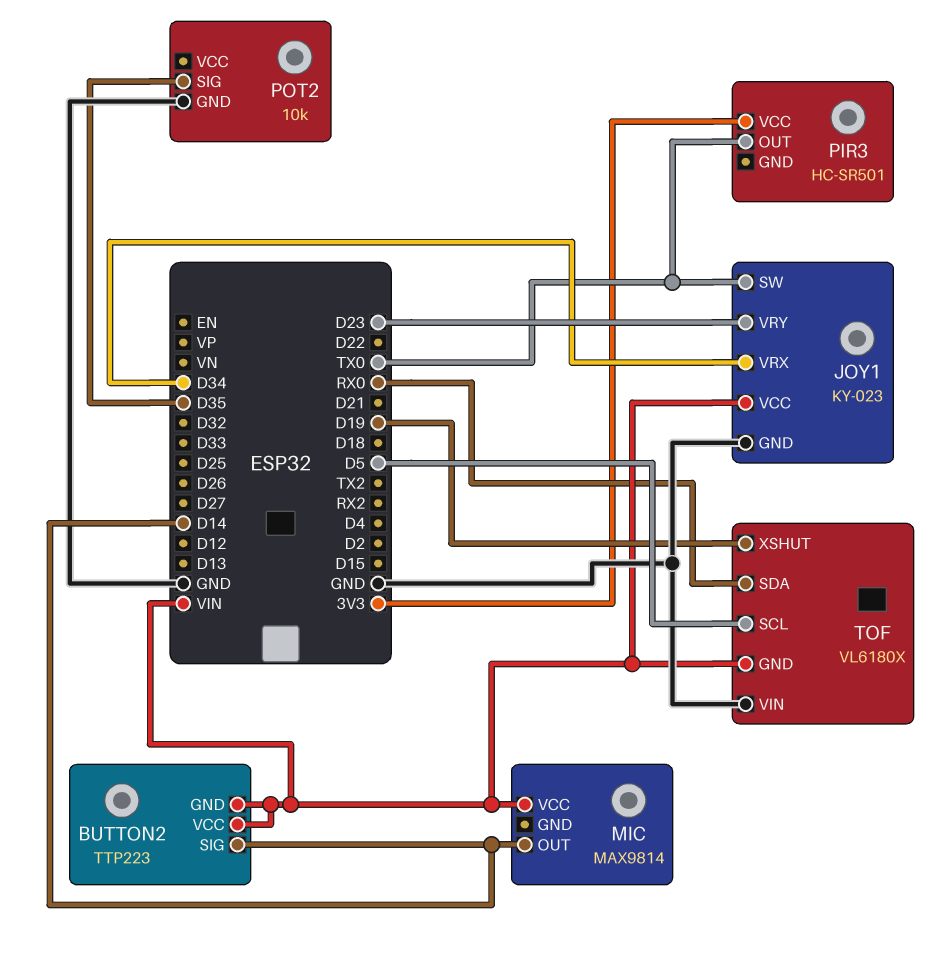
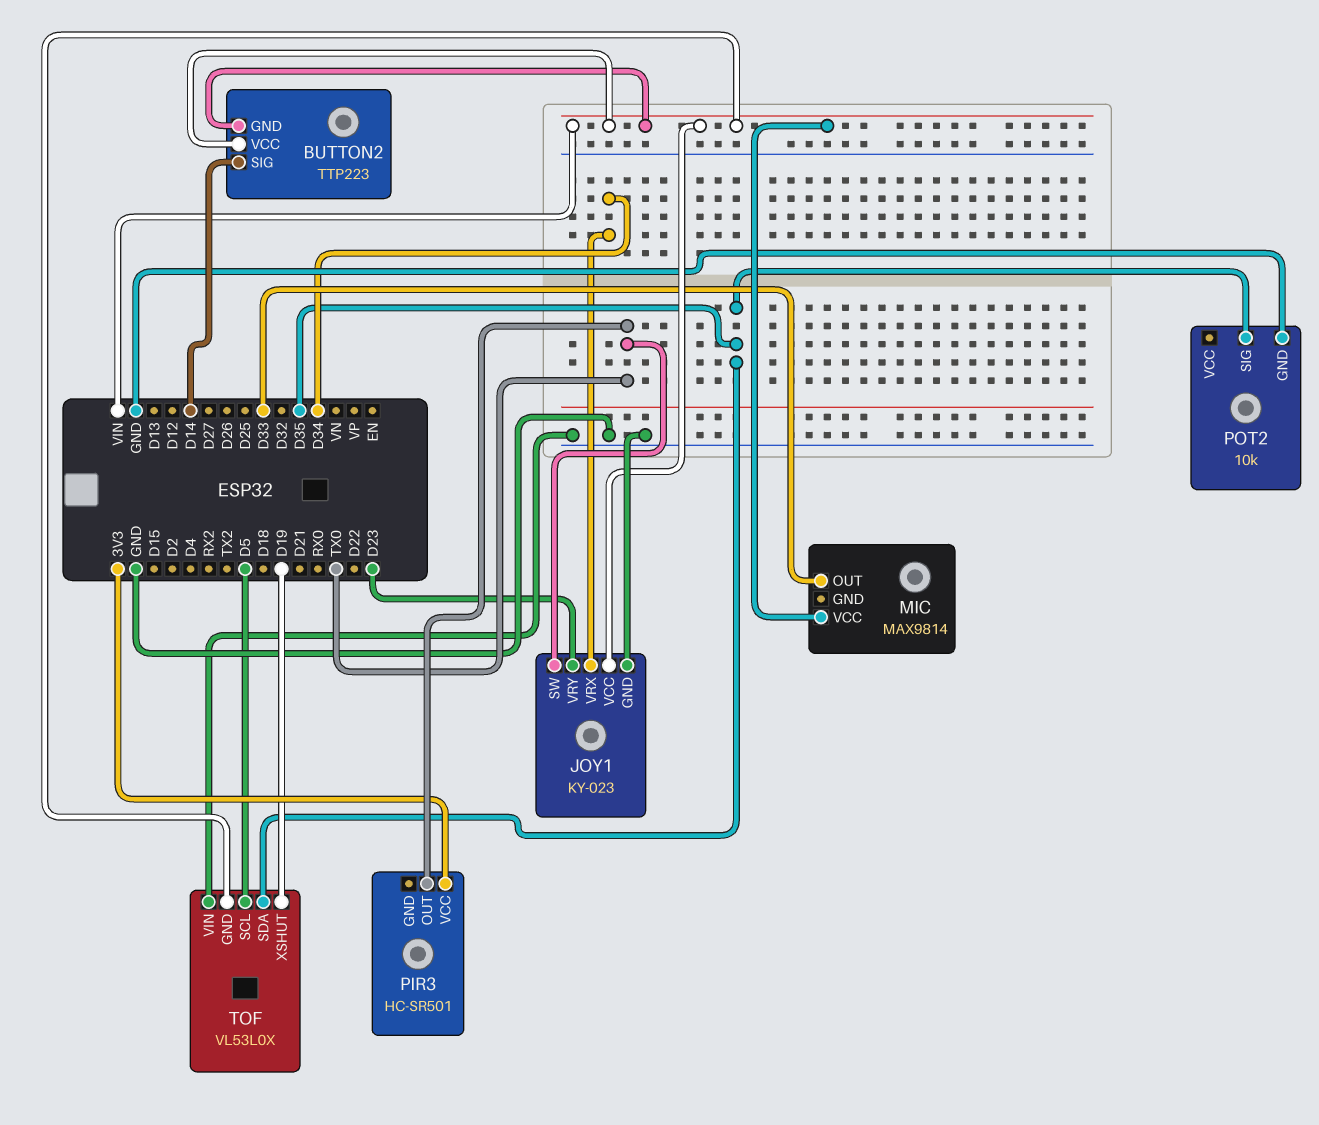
MIC pin OUT: D14 -> D33
TOF: VL6180X -> VL53L0X
TOF pin SDA: RX0 -> D35

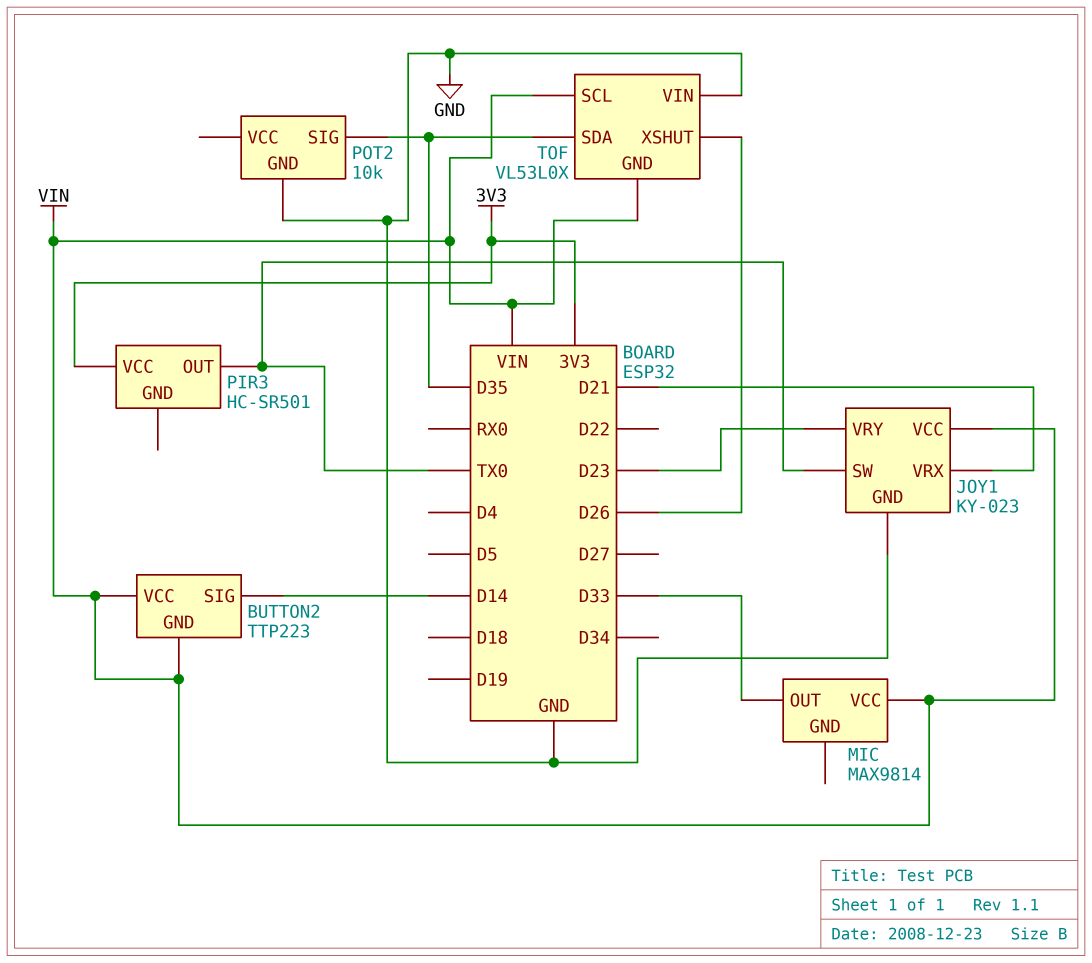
JOY1 pin VRX: D34 -> D21
TOF pin SCL: D5 -> VIN
TOF pin XSHUT: D19 -> D26

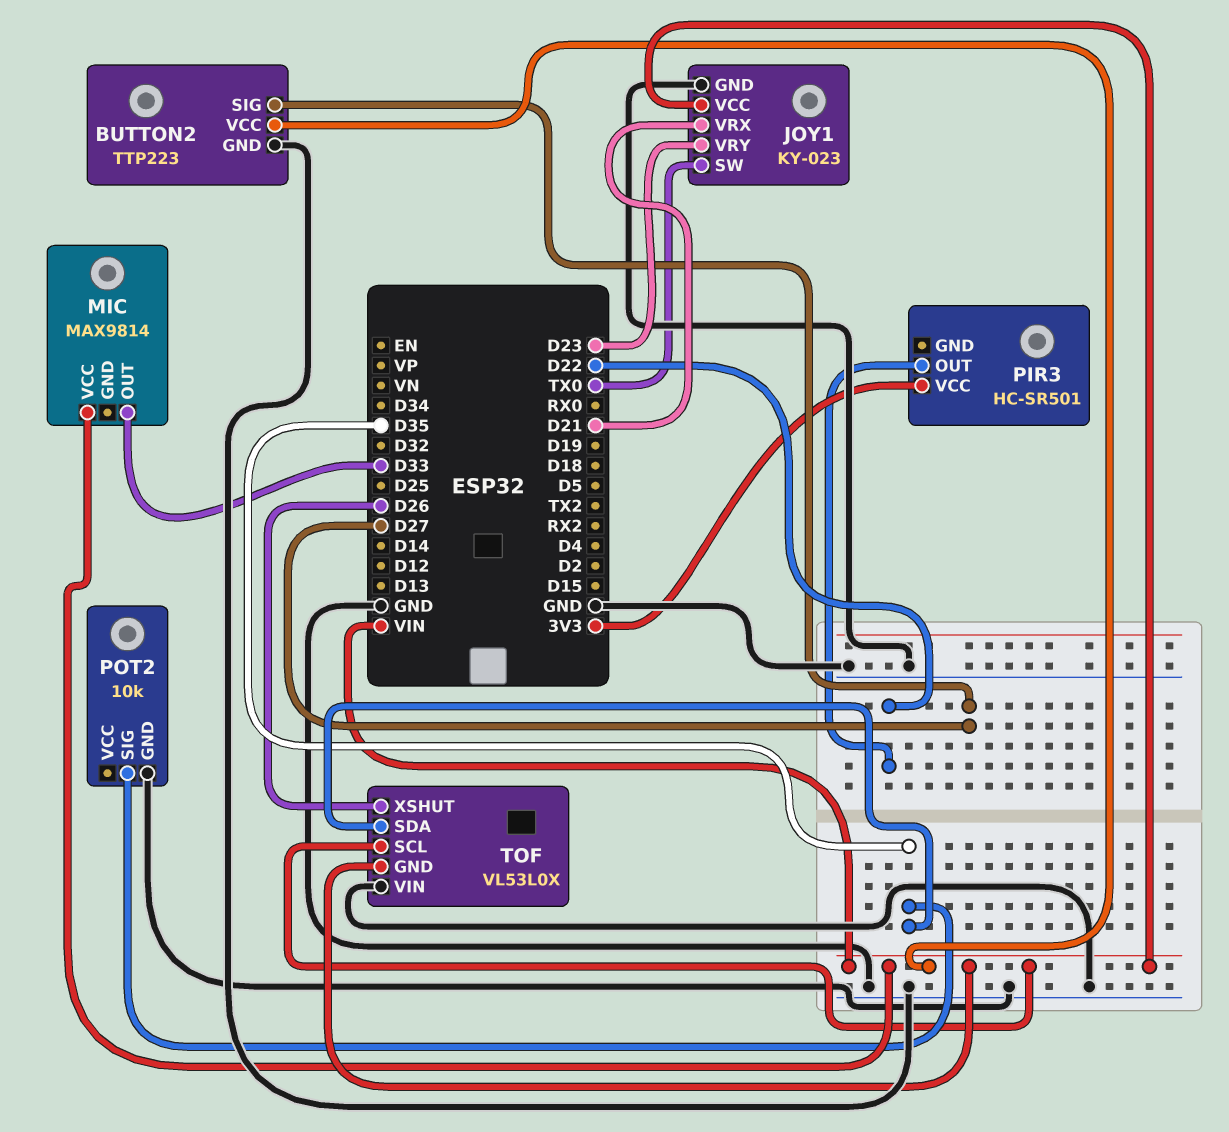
BUTTON2 pin GND: VIN -> GND
BUTTON2 pin SIG: D14 -> D27
PIR3 pin OUT: TX0 -> D22

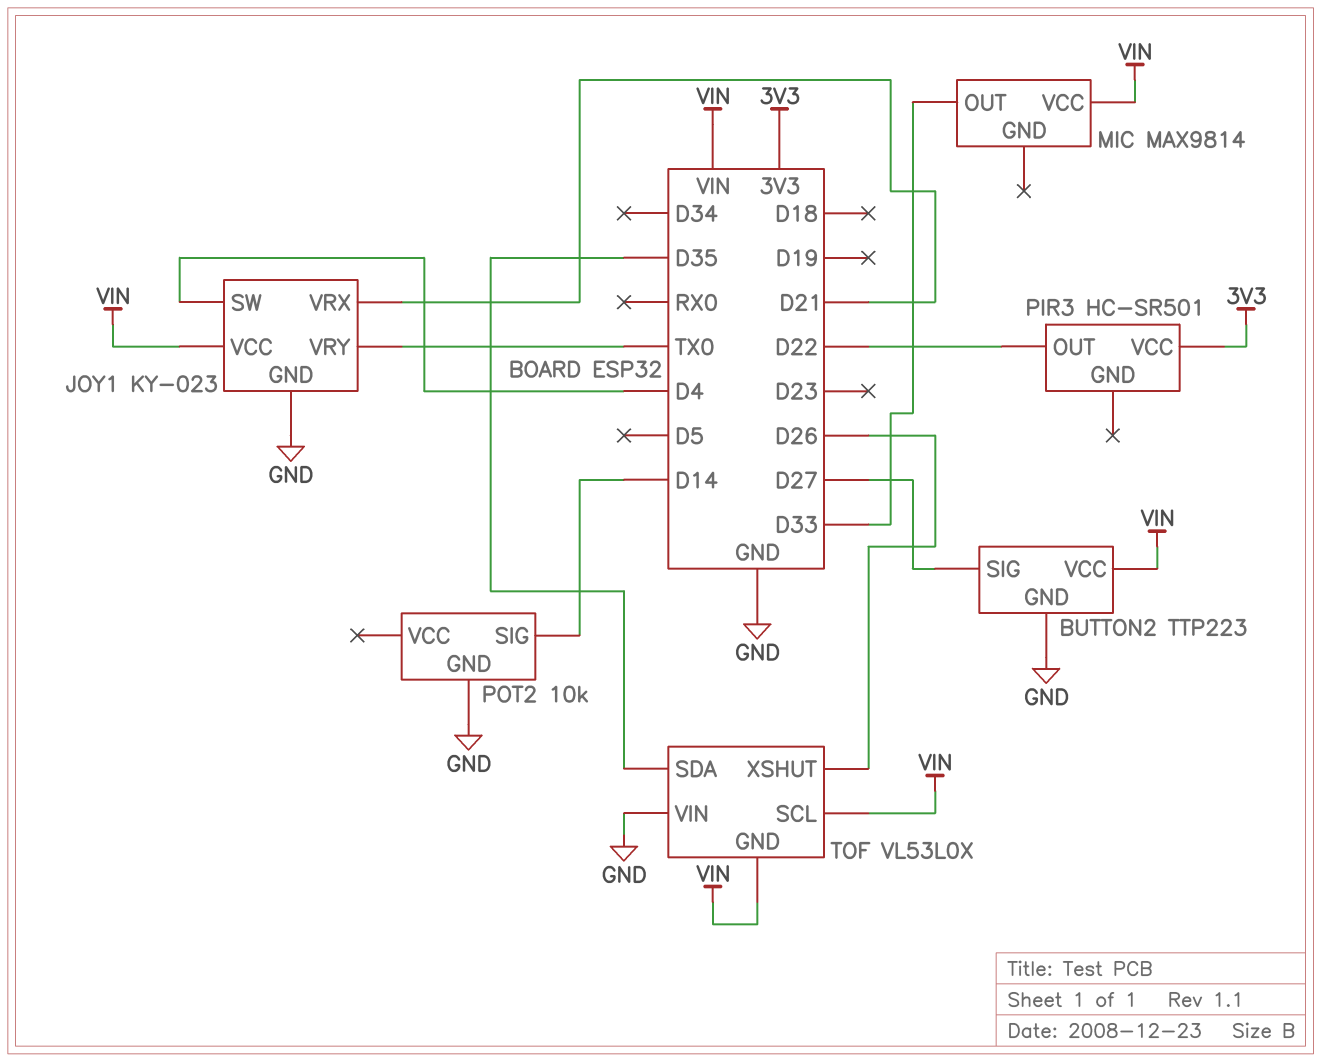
JOY1 pin SW: TX0 -> D4
JOY1 pin VRY: D23 -> TX0
POT2 pin SIG: D35 -> D14

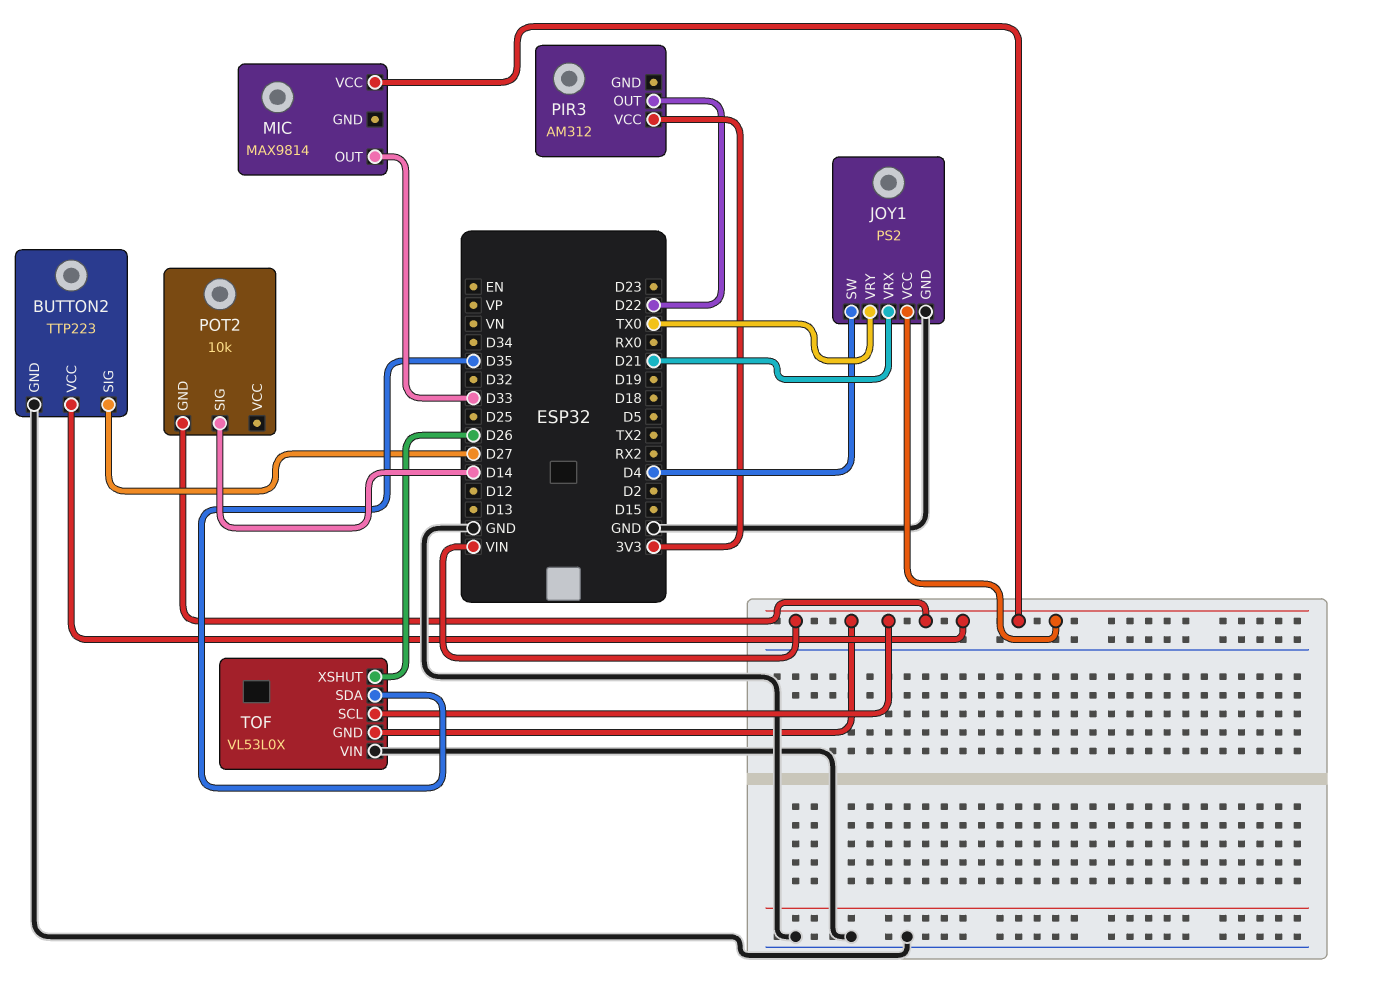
JOY1: KY-023 -> PS2
PIR3: HC-SR501 -> AM312
POT2 pin GND: GND -> VIN

